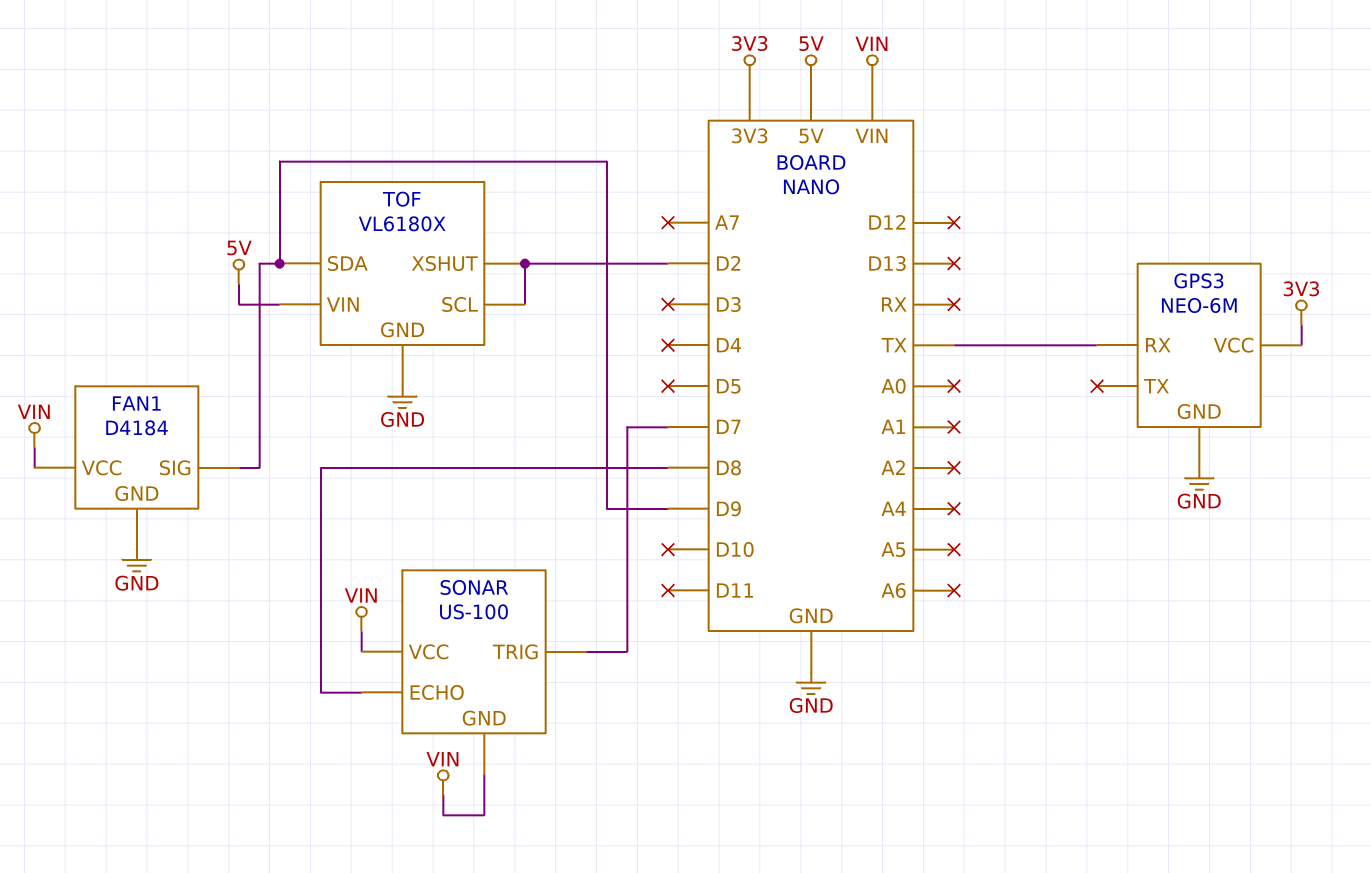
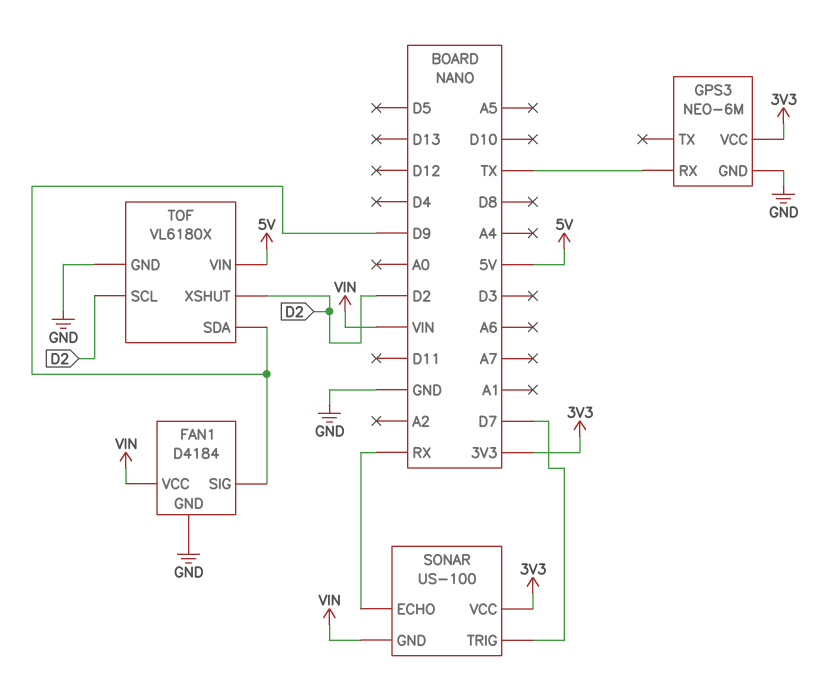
SONAR pin ECHO: D8 -> RX
SONAR pin VCC: VIN -> 3V3

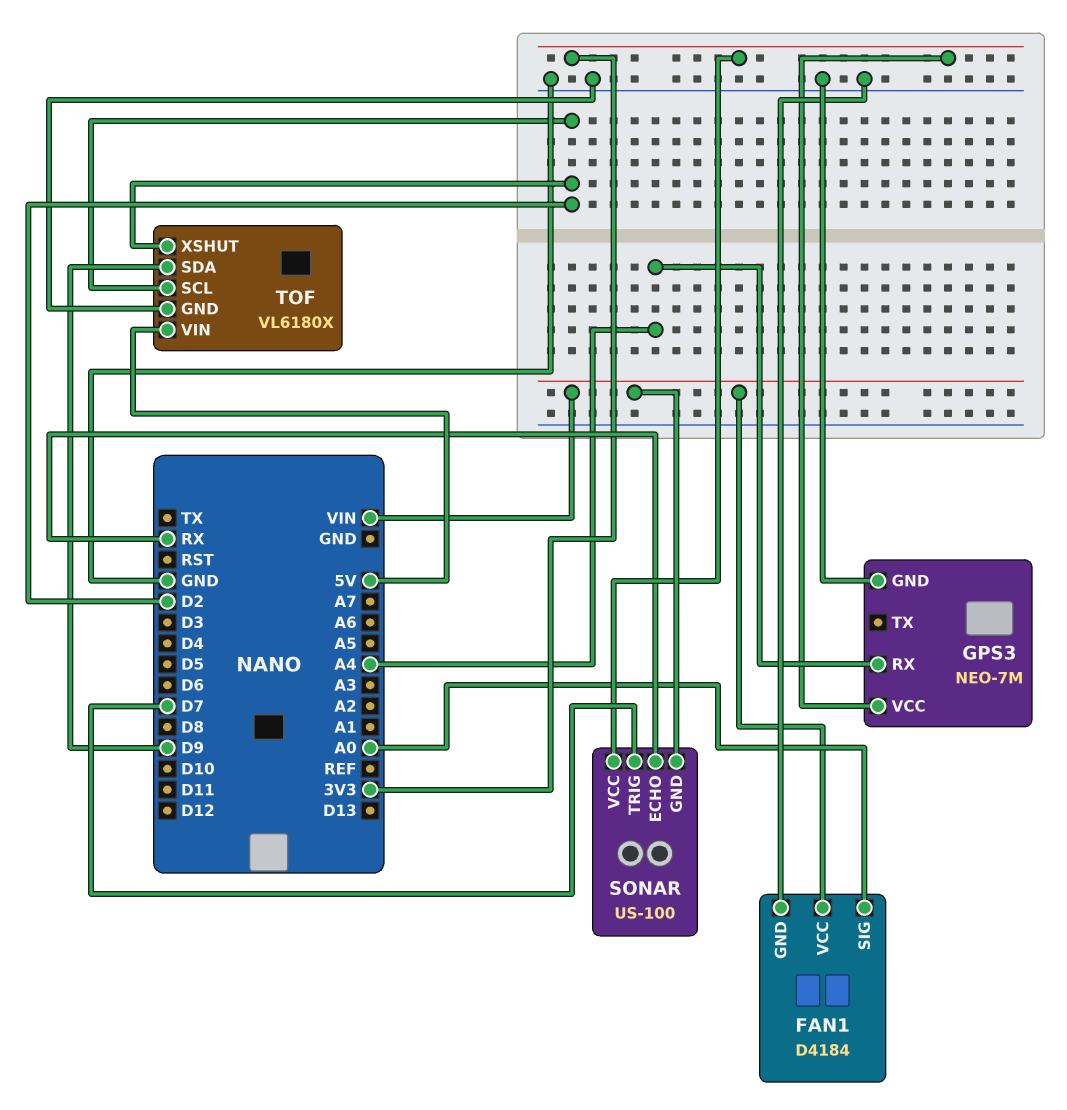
FAN1 pin SIG: D9 -> A0
GPS3: NEO-6M -> NEO-7M
GPS3 pin RX: TX -> A4

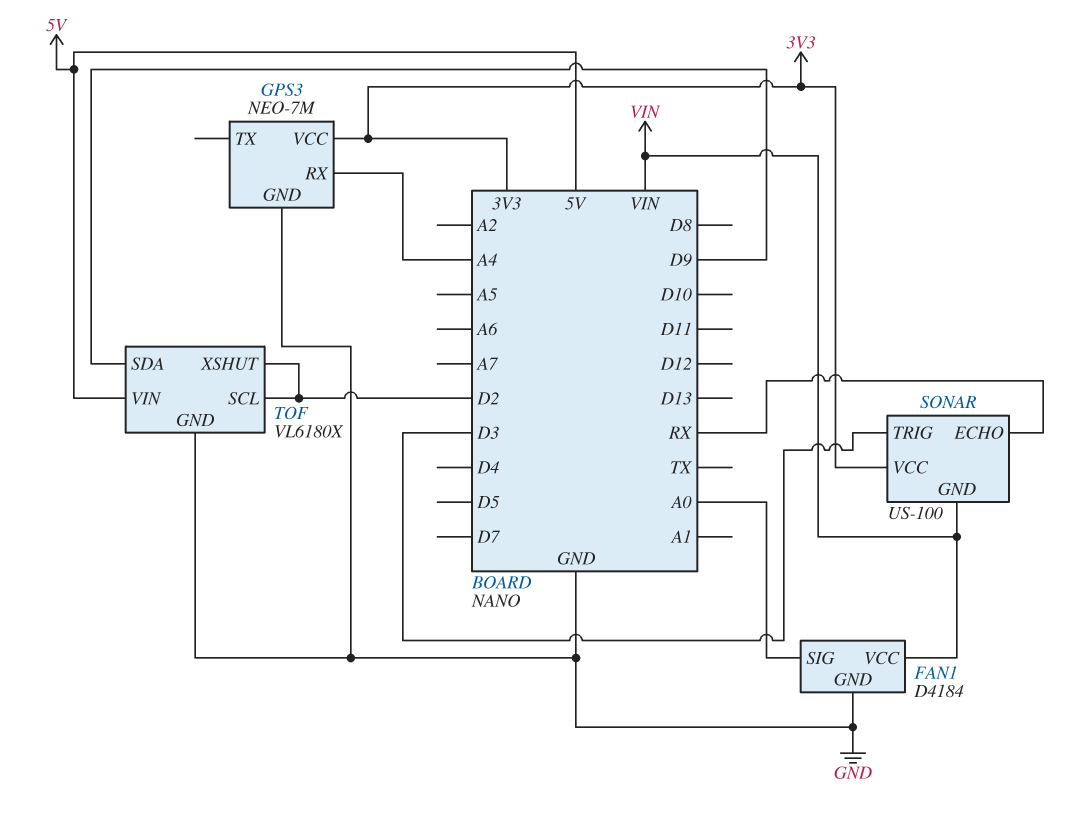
SONAR pin TRIG: D7 -> D3

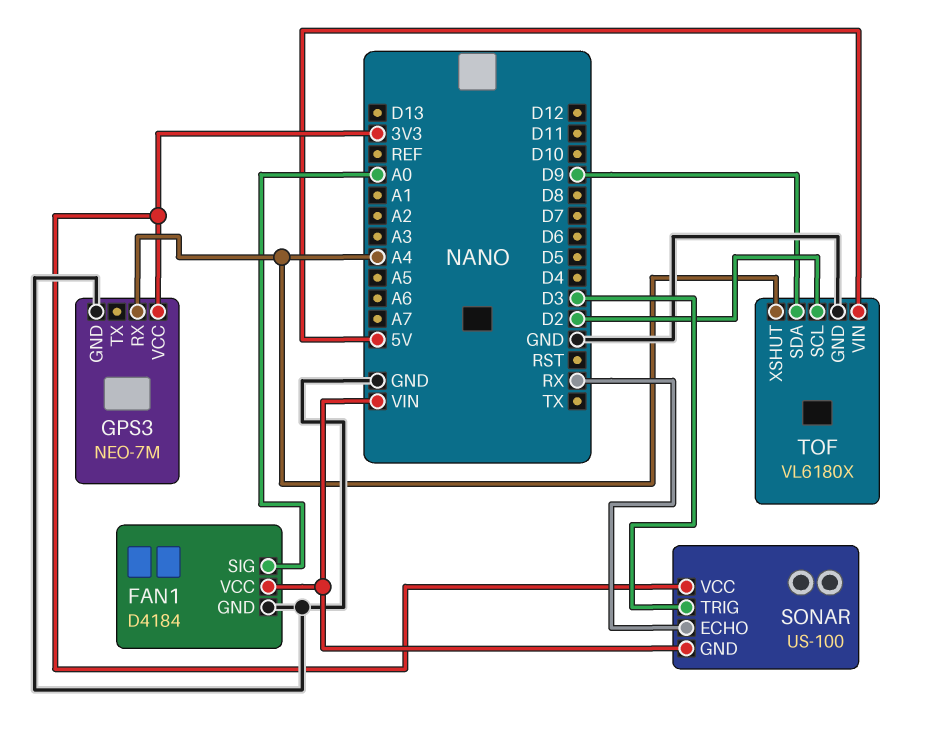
TOF pin XSHUT: D2 -> A4

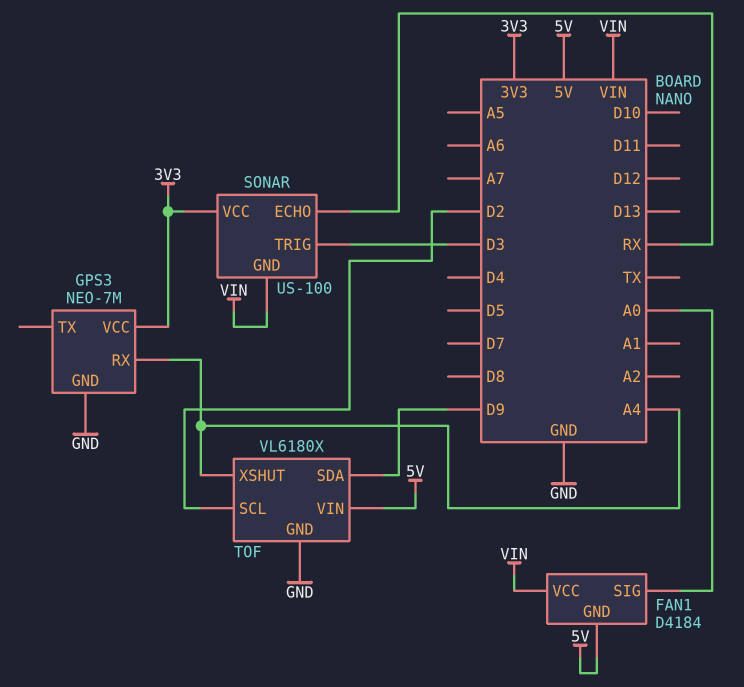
FAN1 pin GND: GND -> 5V

